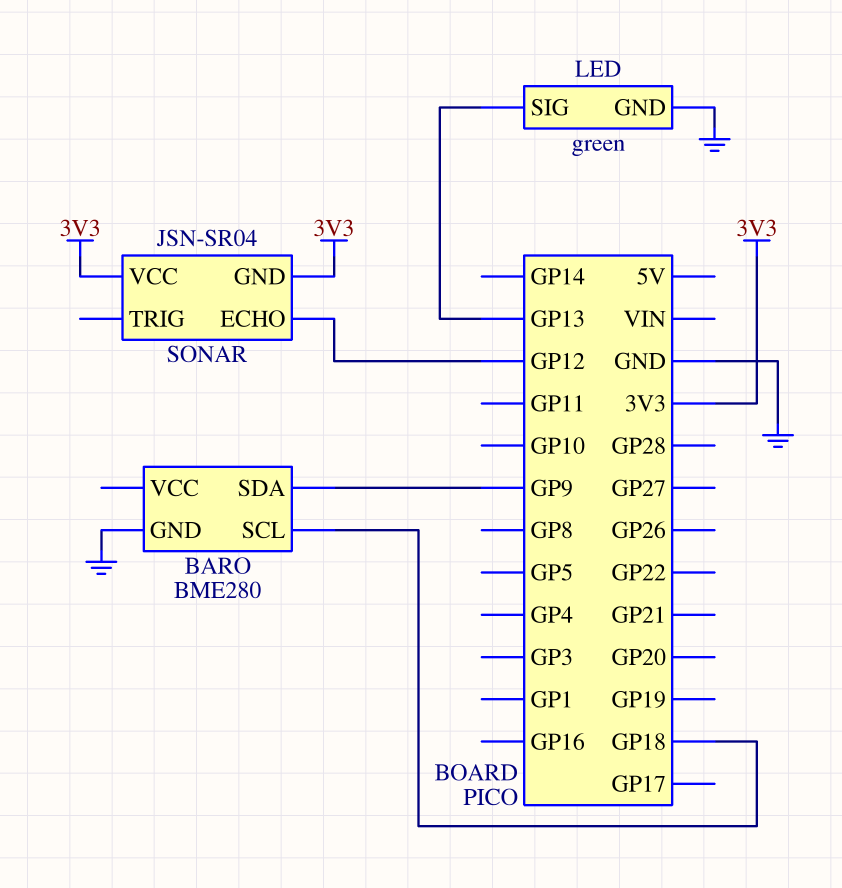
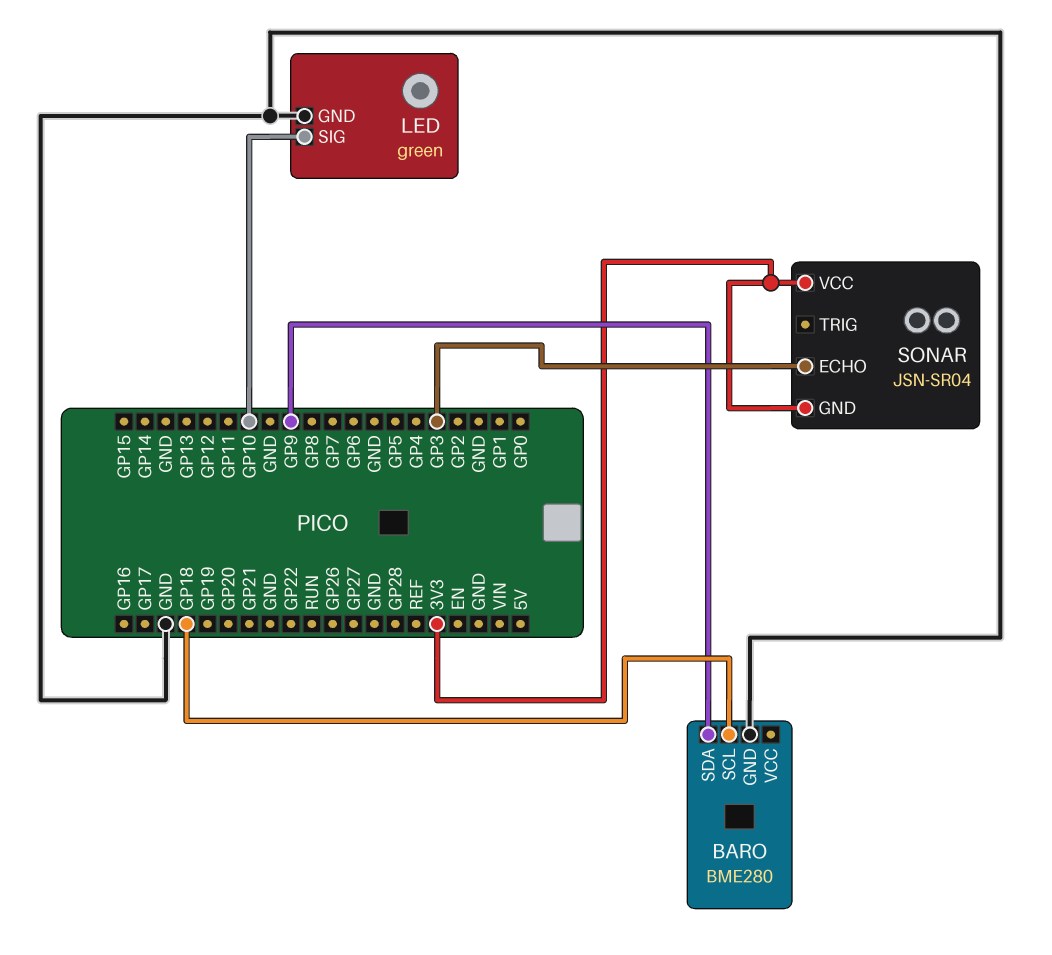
LED pin SIG: GP13 -> GP10
SONAR pin ECHO: GP12 -> GP3

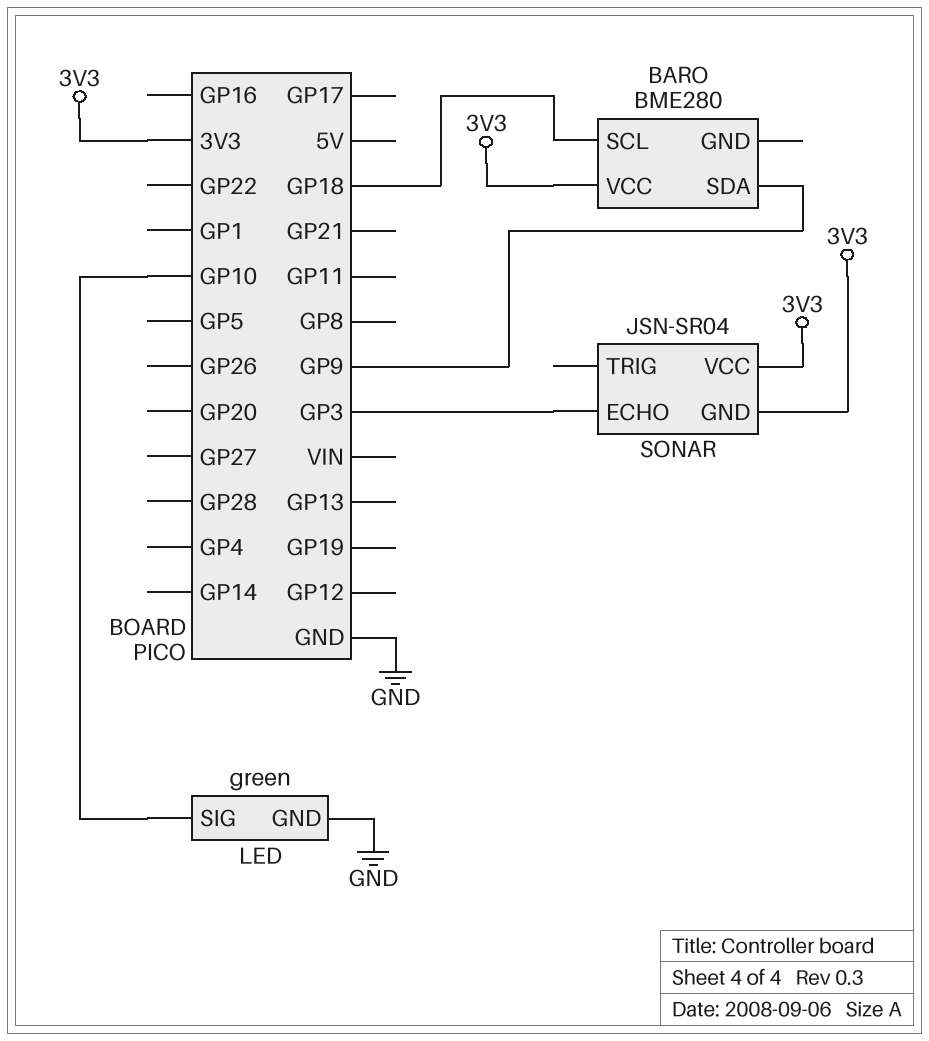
BARO pin GND: GND -> none
BARO pin VCC: none -> 3V3

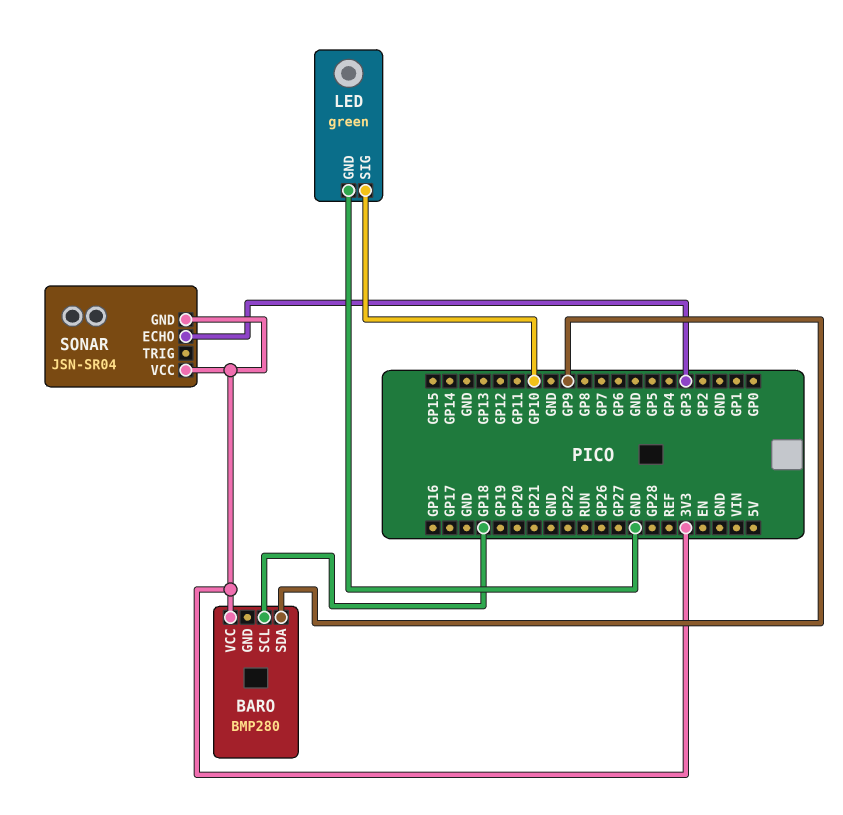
BARO: BME280 -> BMP280

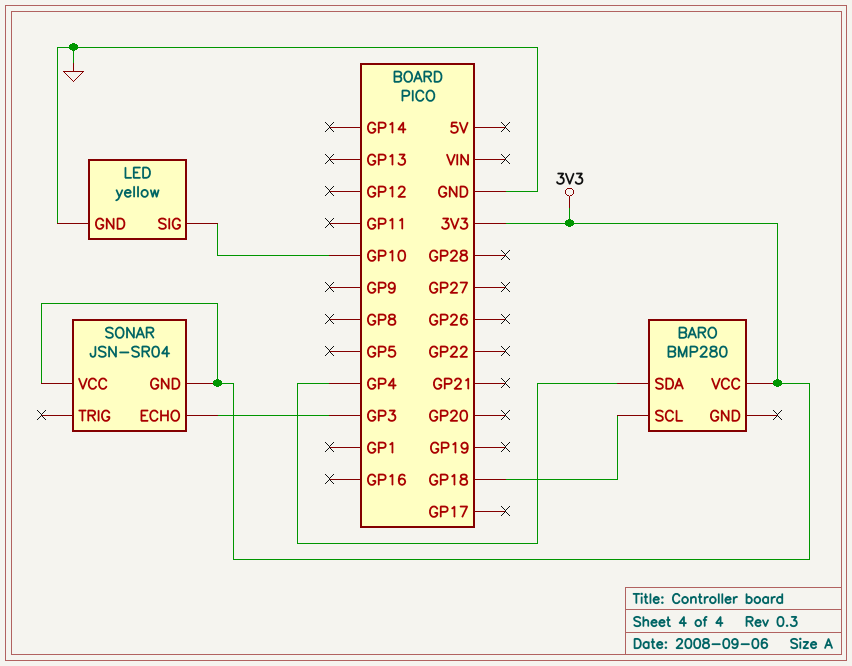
BARO pin SDA: GP9 -> GP4
LED: green -> yellow

